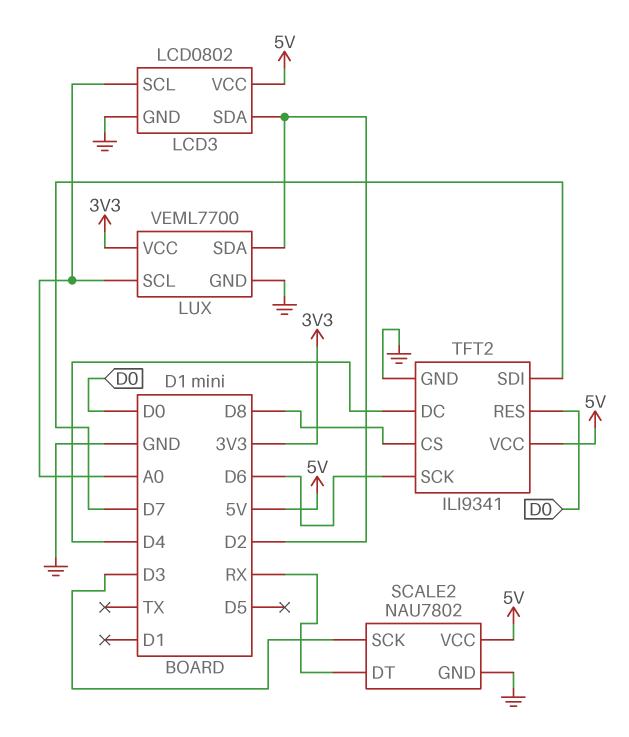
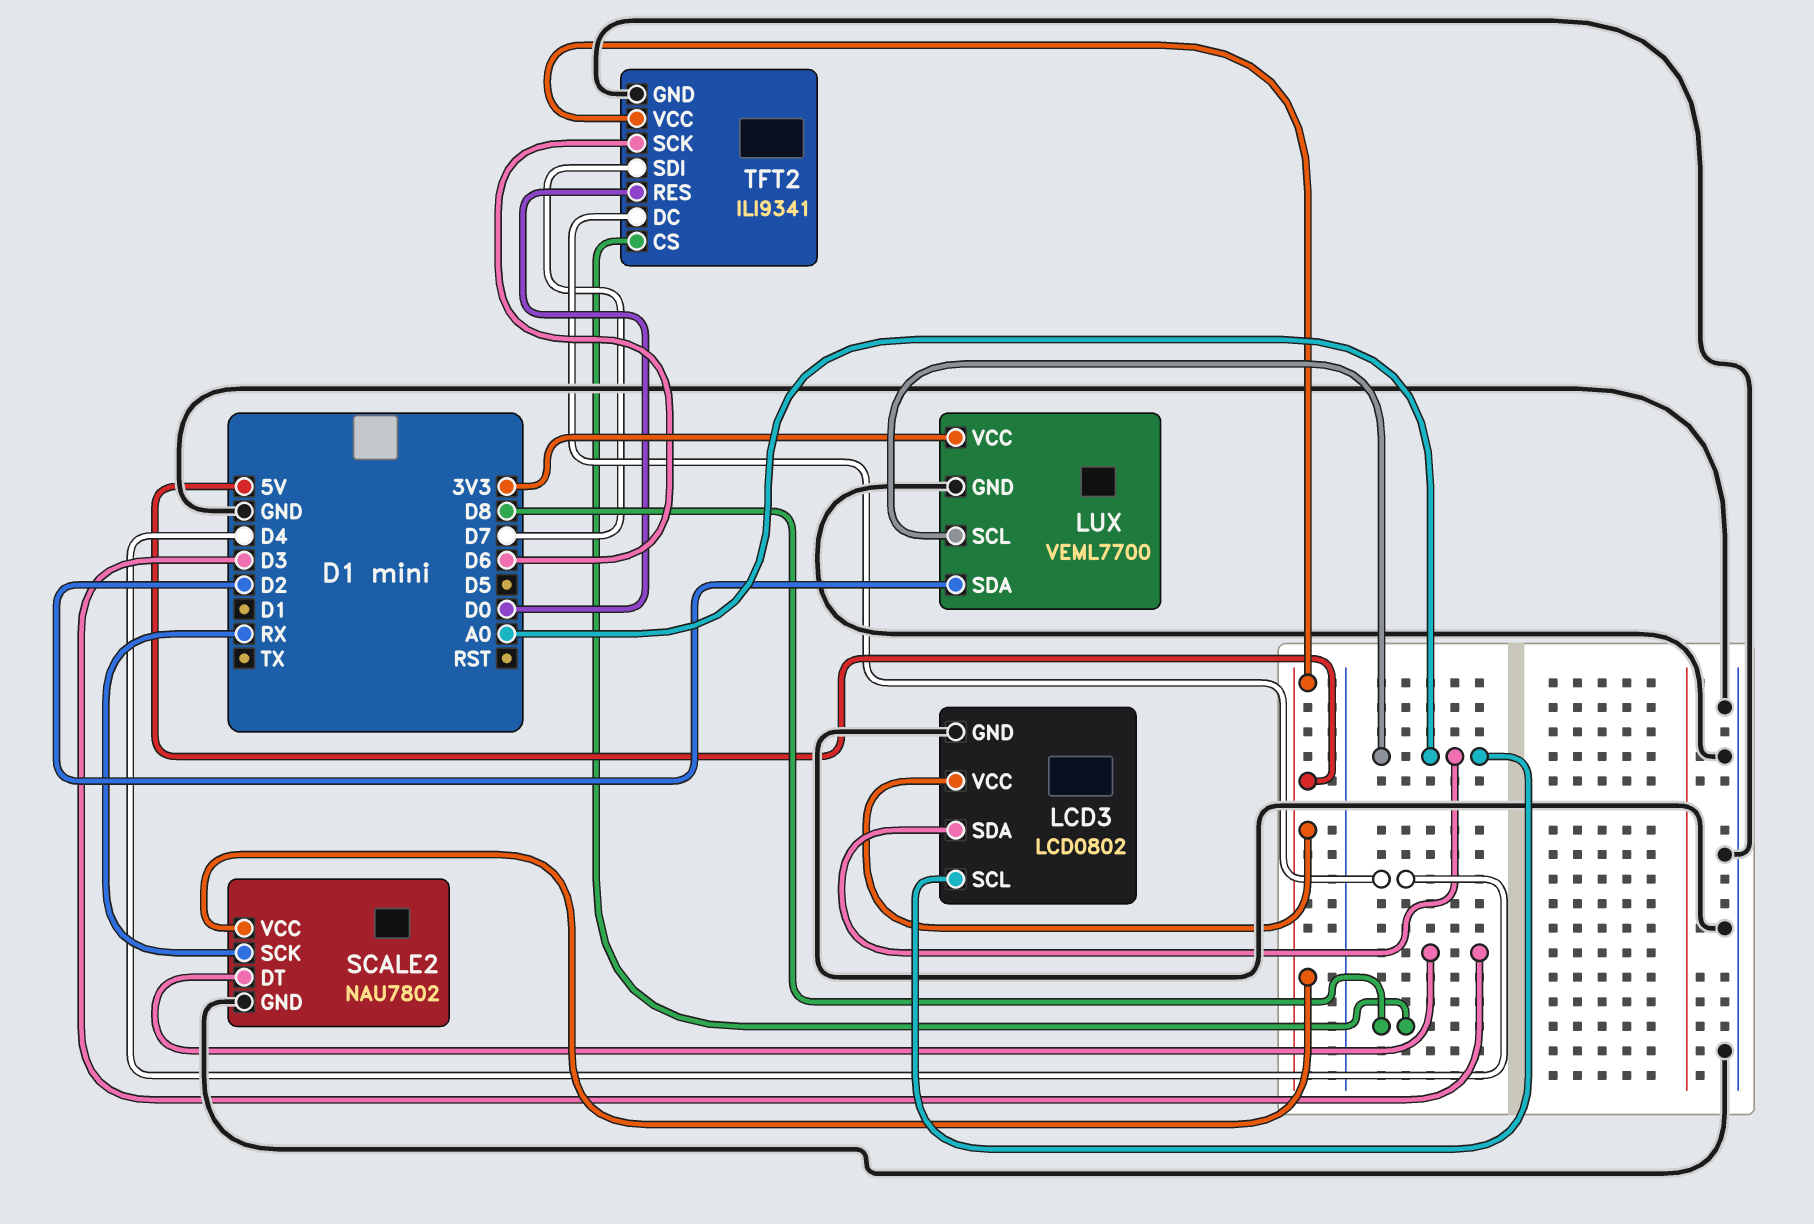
LCD3 pin SDA: D2 -> A0
SCALE2 pin DT: RX -> D3
SCALE2 pin SCK: D3 -> RX

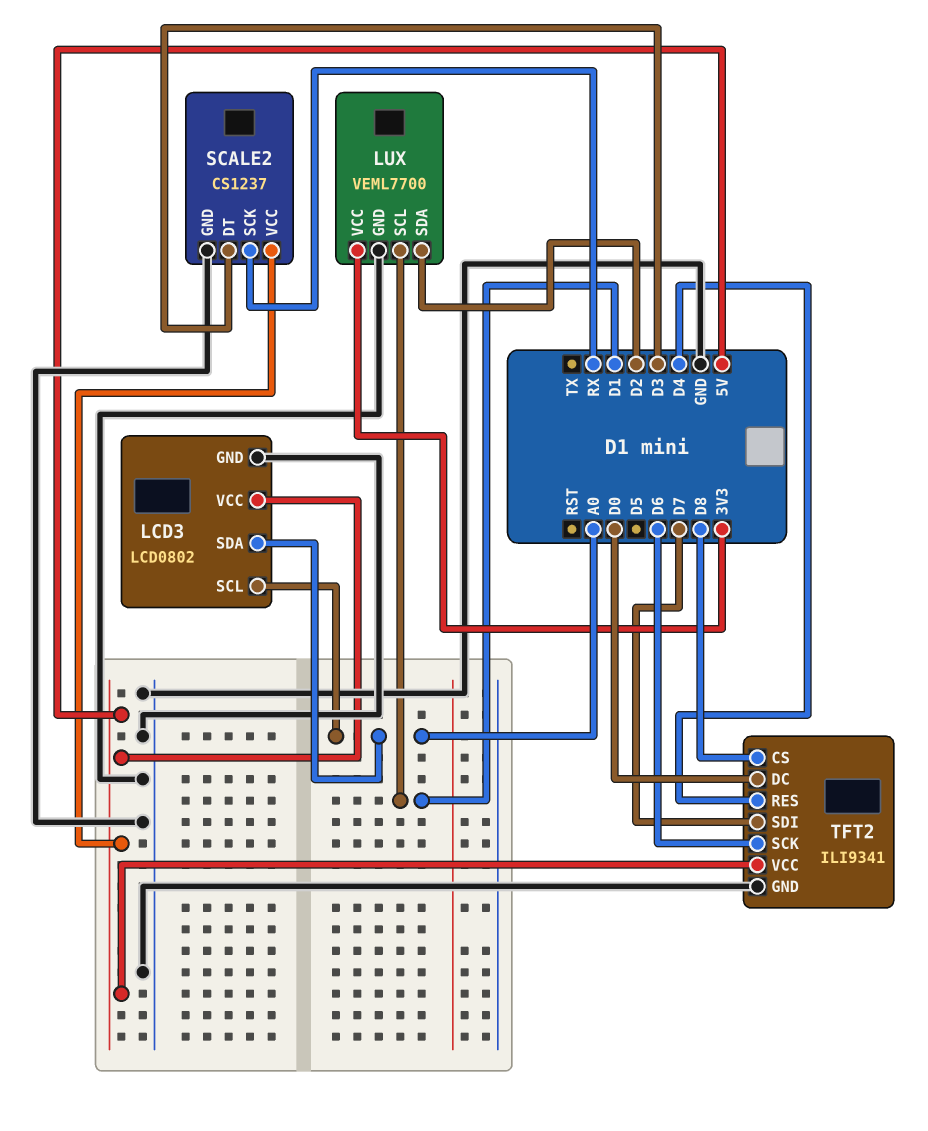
LUX pin SCL: A0 -> D1
SCALE2: NAU7802 -> CS1237
TFT2 pin DC: D4 -> D0
TFT2 pin RES: D0 -> D4

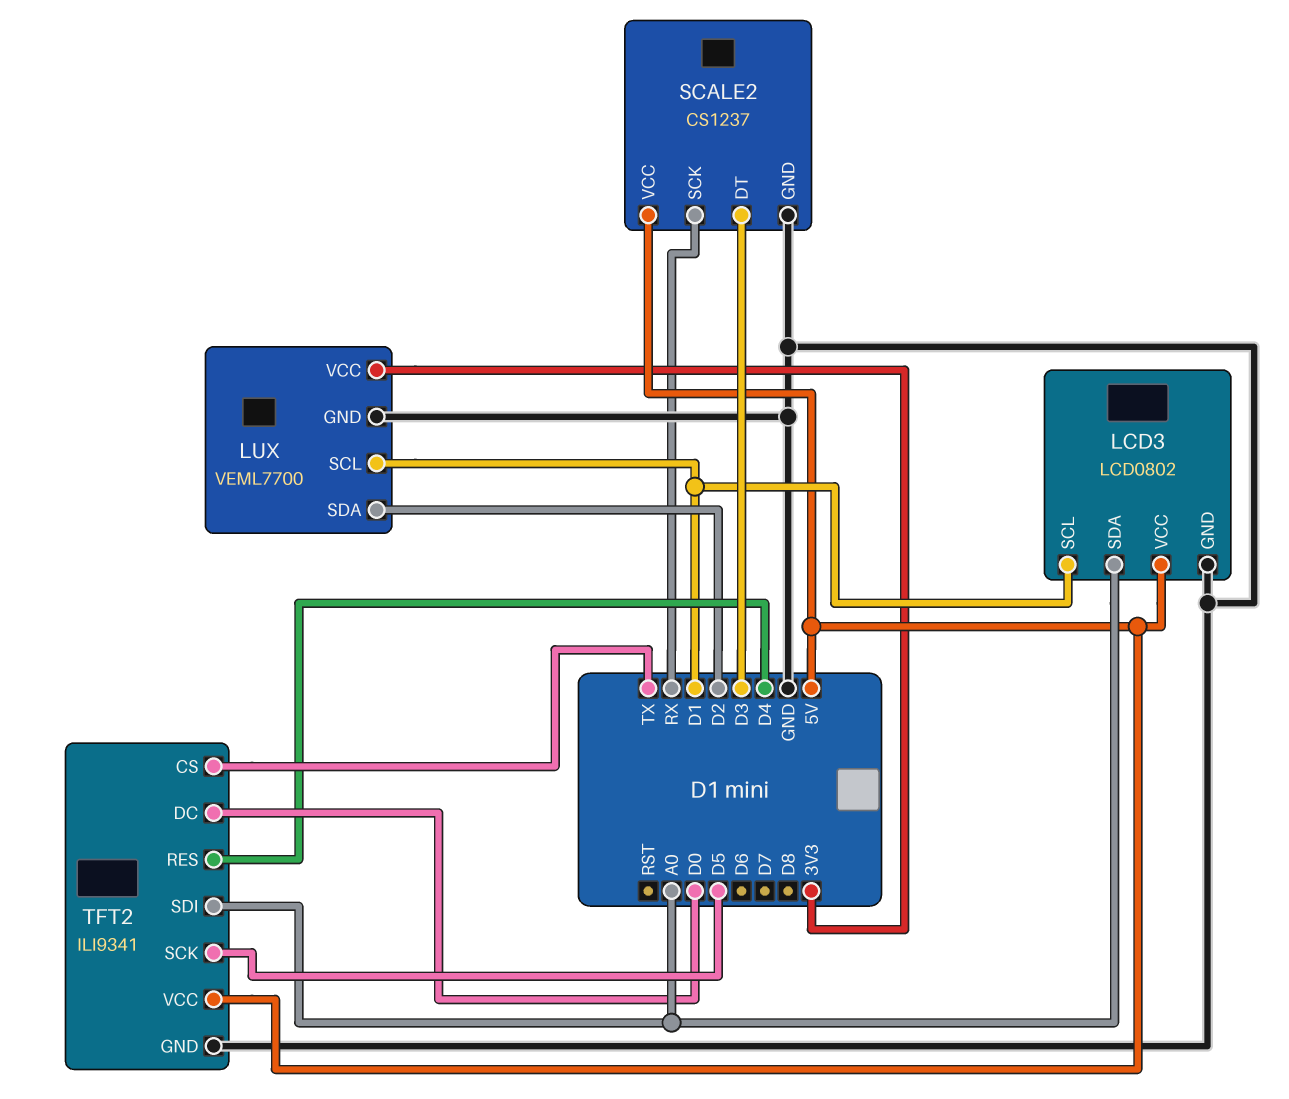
LCD3 pin SCL: A0 -> D1
TFT2 pin CS: D8 -> TX
TFT2 pin SCK: D6 -> D5
TFT2 pin SDI: D7 -> A0

